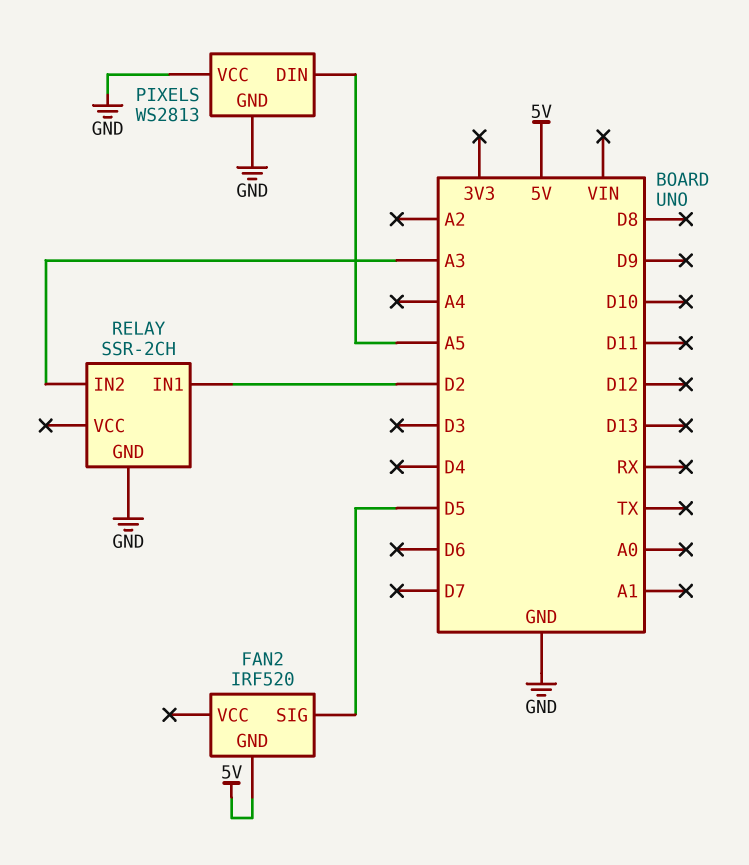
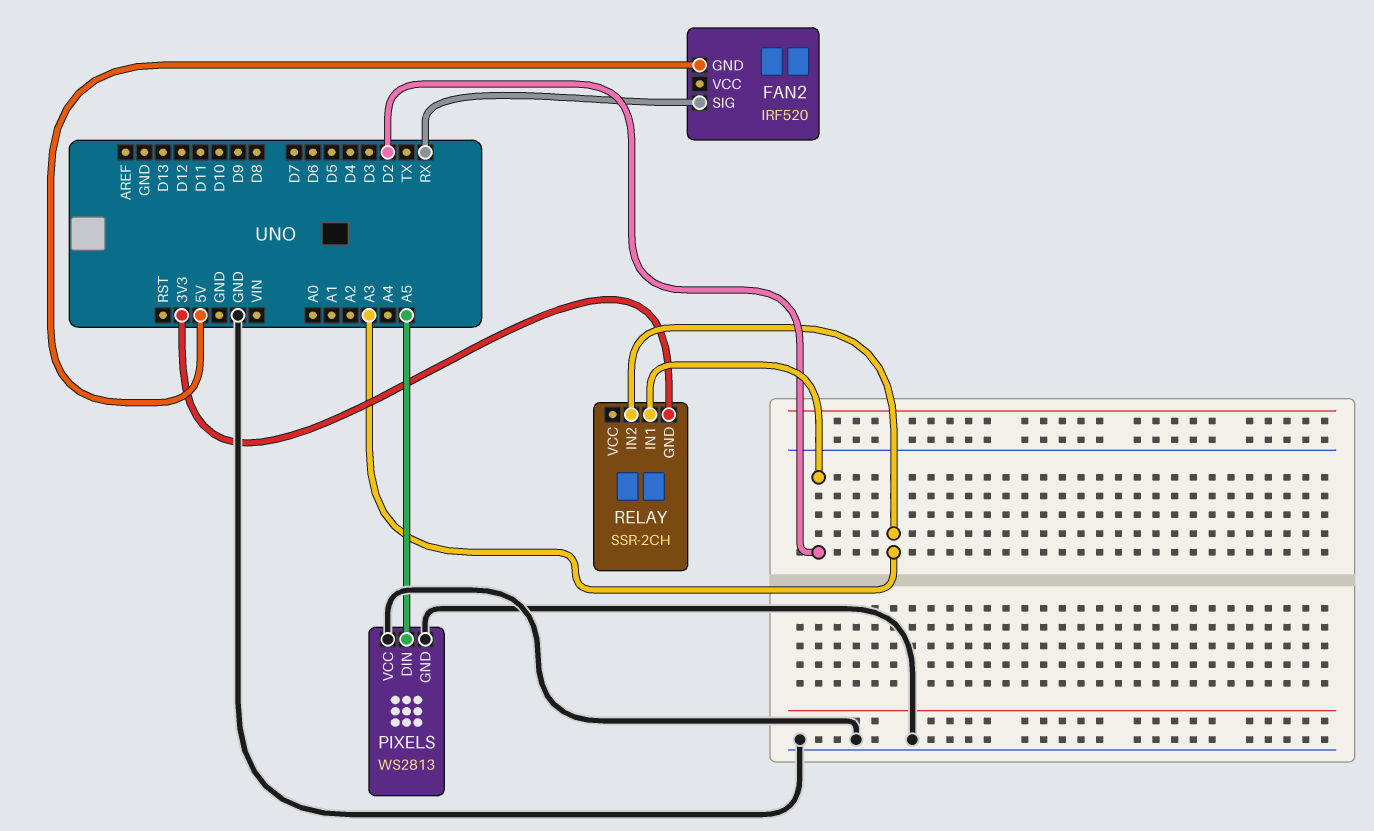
FAN2 pin SIG: D5 -> RX
RELAY pin GND: GND -> 3V3

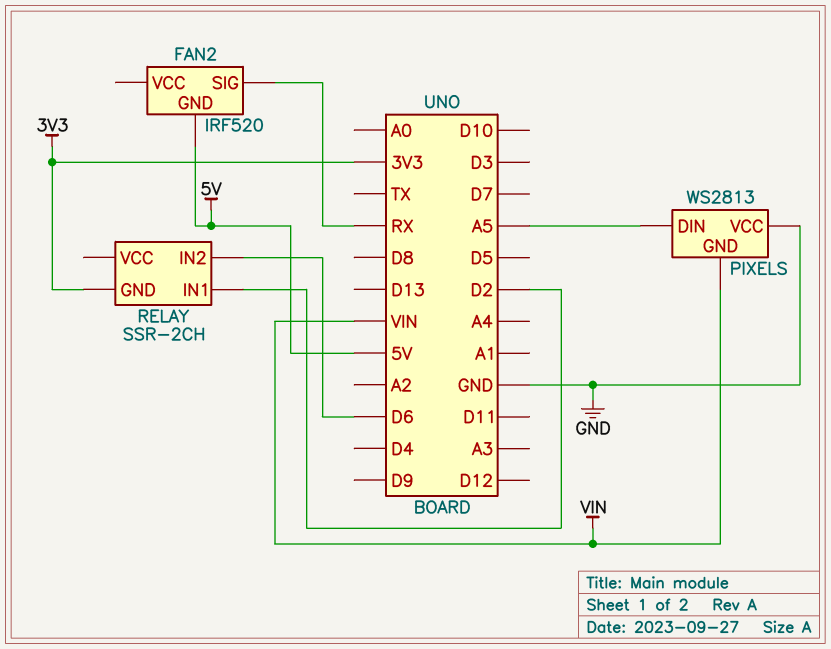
PIXELS pin GND: GND -> VIN
RELAY pin IN2: A3 -> D6

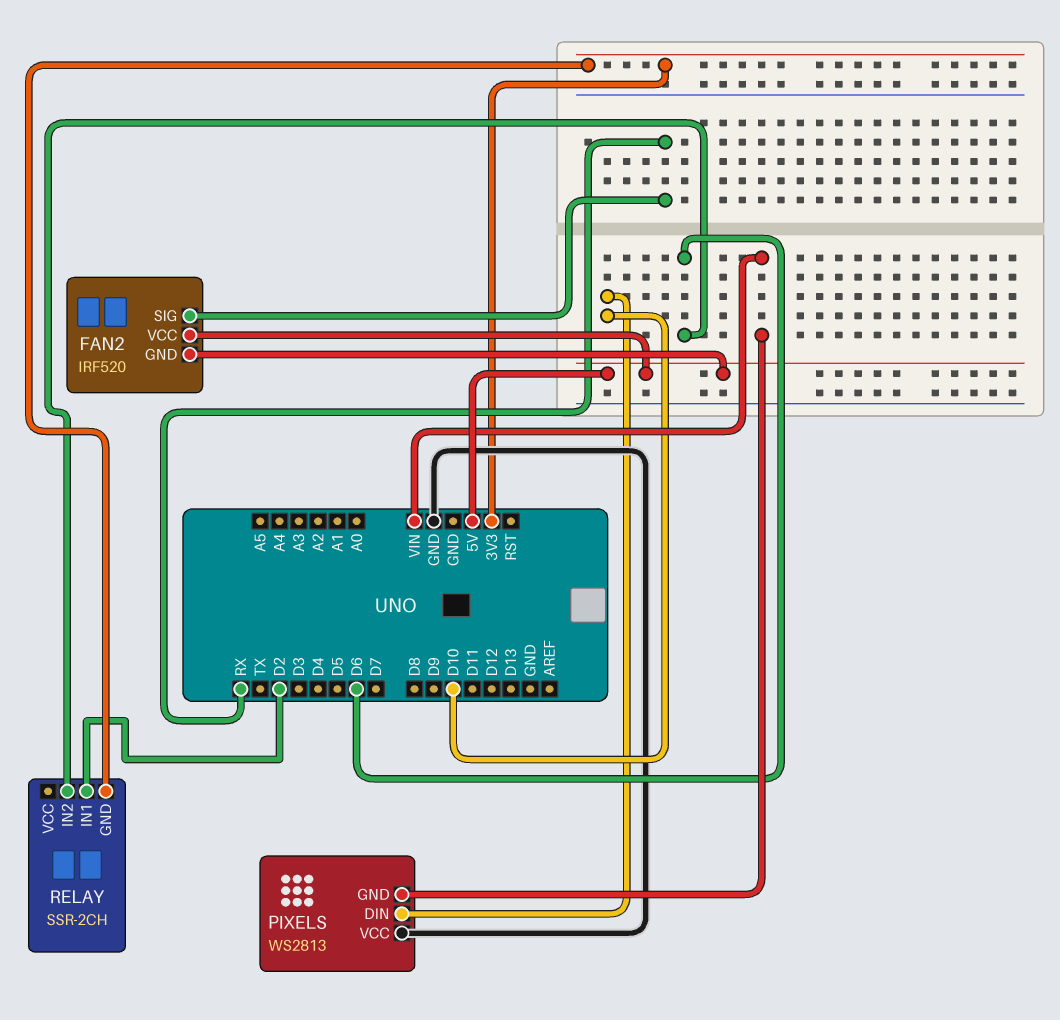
FAN2 pin VCC: none -> 5V
PIXELS pin DIN: A5 -> D10

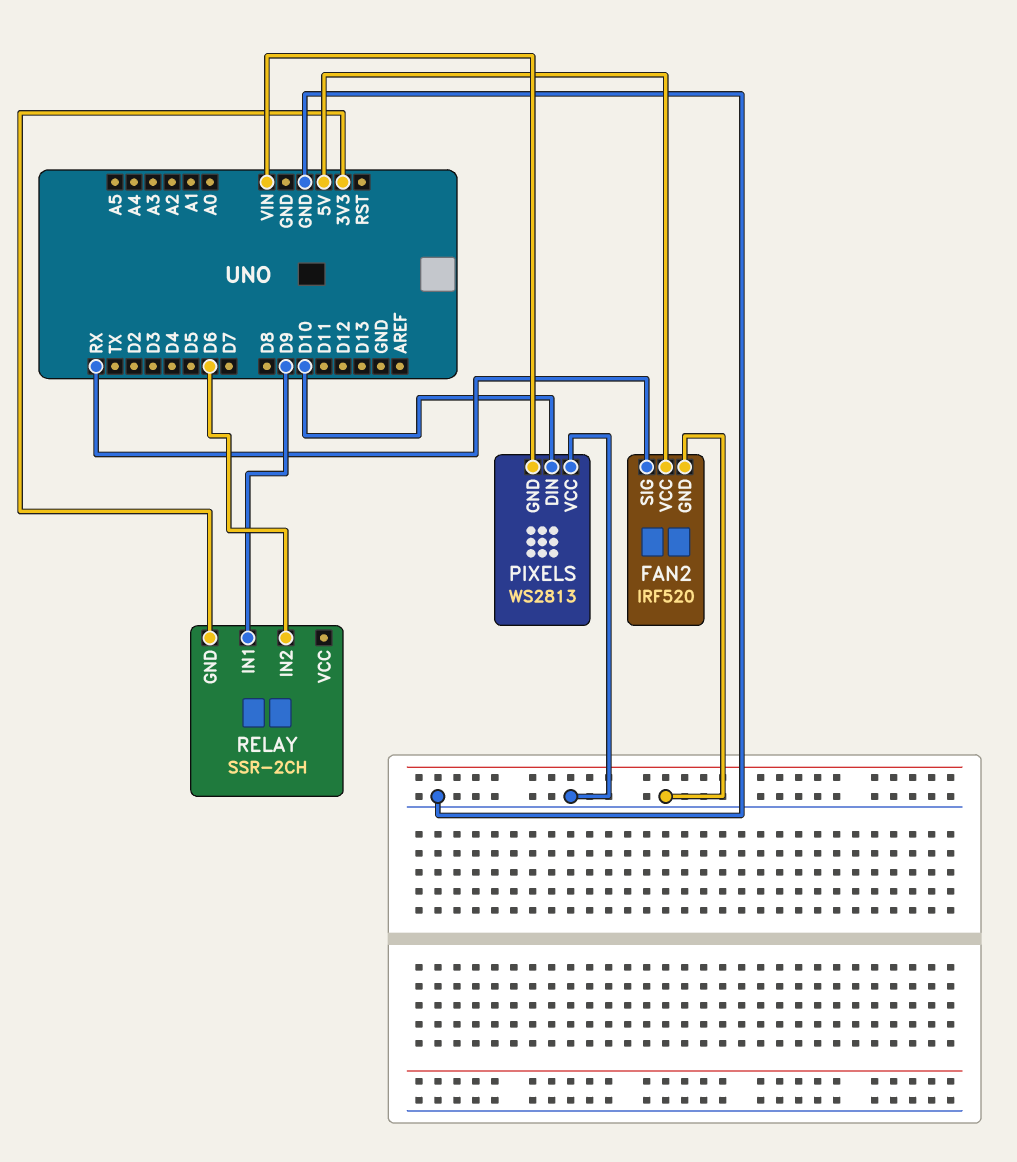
FAN2 pin GND: 5V -> GND
RELAY pin IN1: D2 -> D9

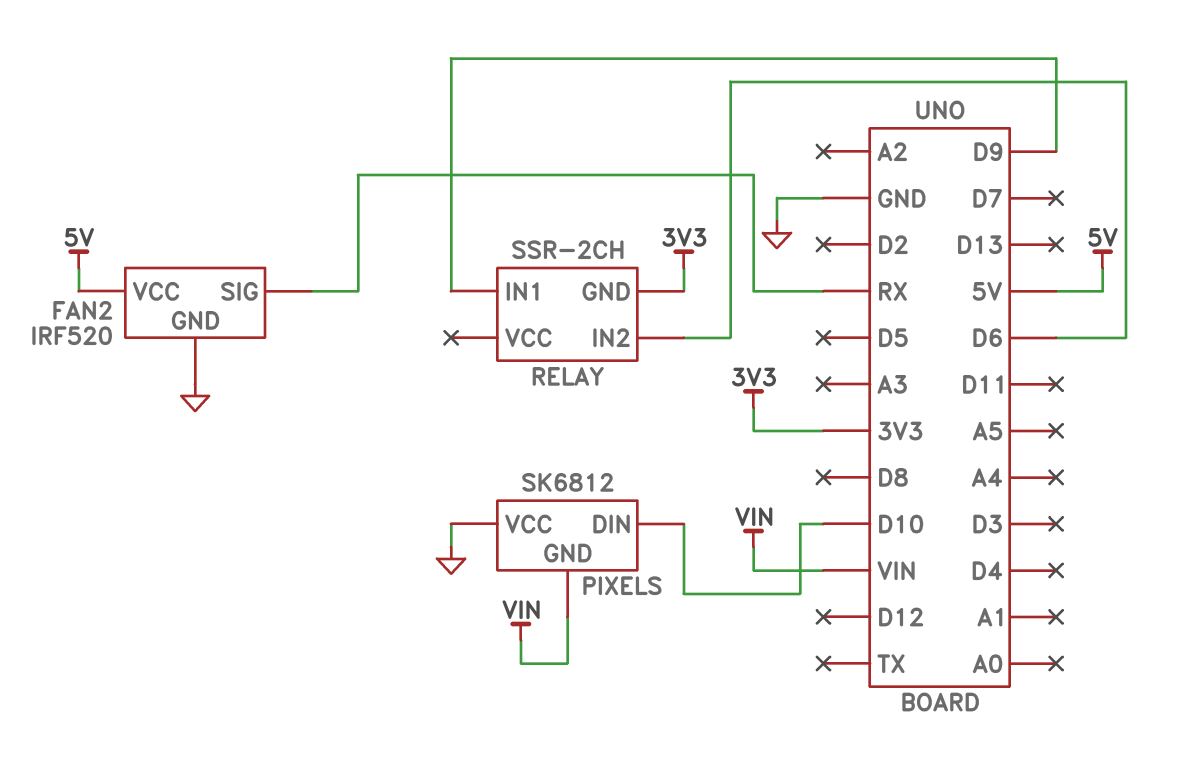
PIXELS: WS2813 -> SK6812

